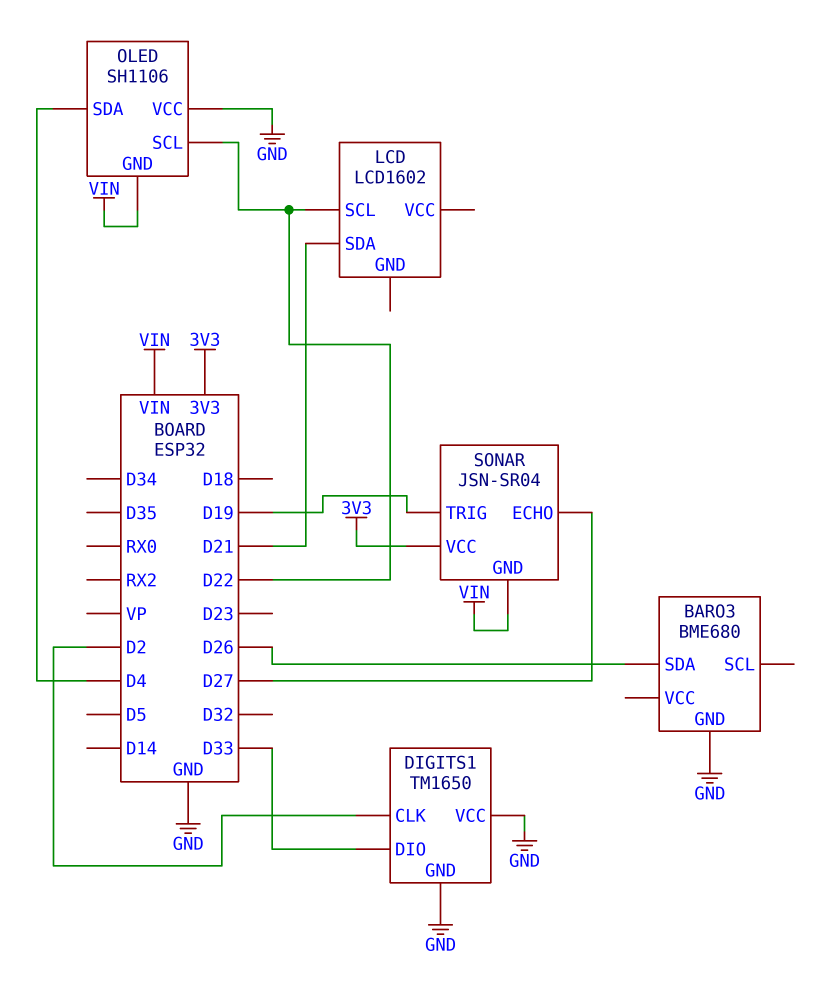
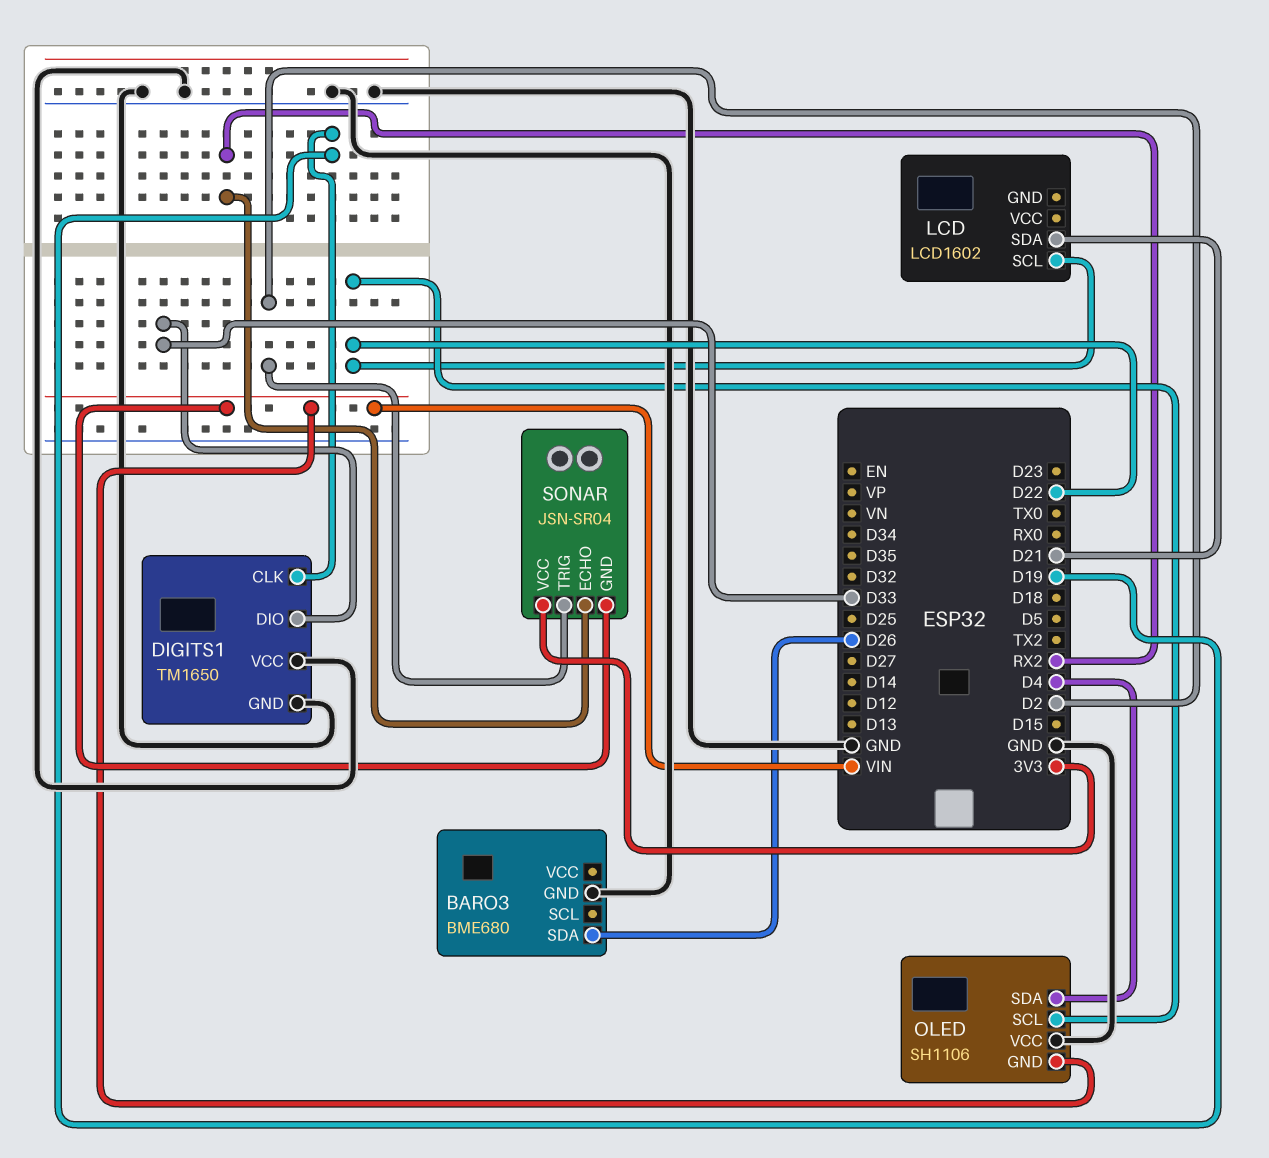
DIGITS1 pin CLK: D2 -> D19
SONAR pin ECHO: D27 -> RX2
SONAR pin TRIG: D19 -> D2

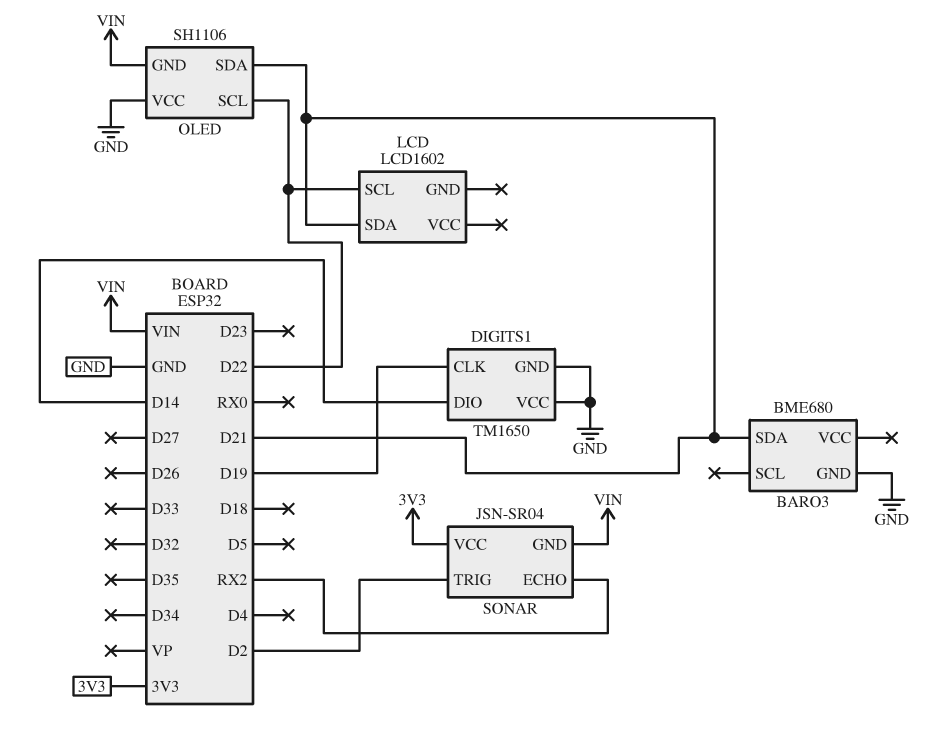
BARO3 pin SDA: D26 -> D21
DIGITS1 pin DIO: D33 -> D14
OLED pin SDA: D4 -> D21

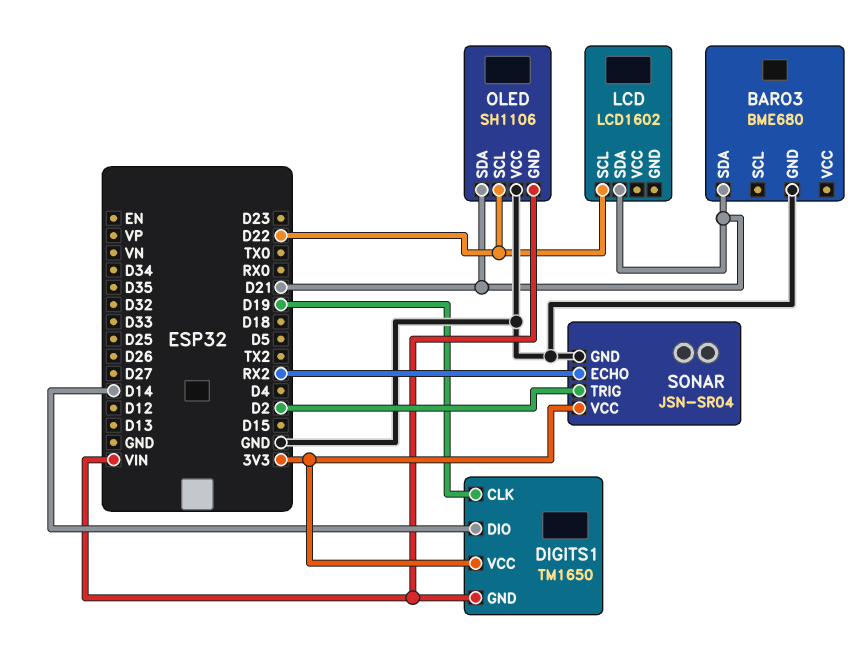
DIGITS1 pin GND: GND -> VIN
DIGITS1 pin VCC: GND -> 3V3
SONAR pin GND: VIN -> GND

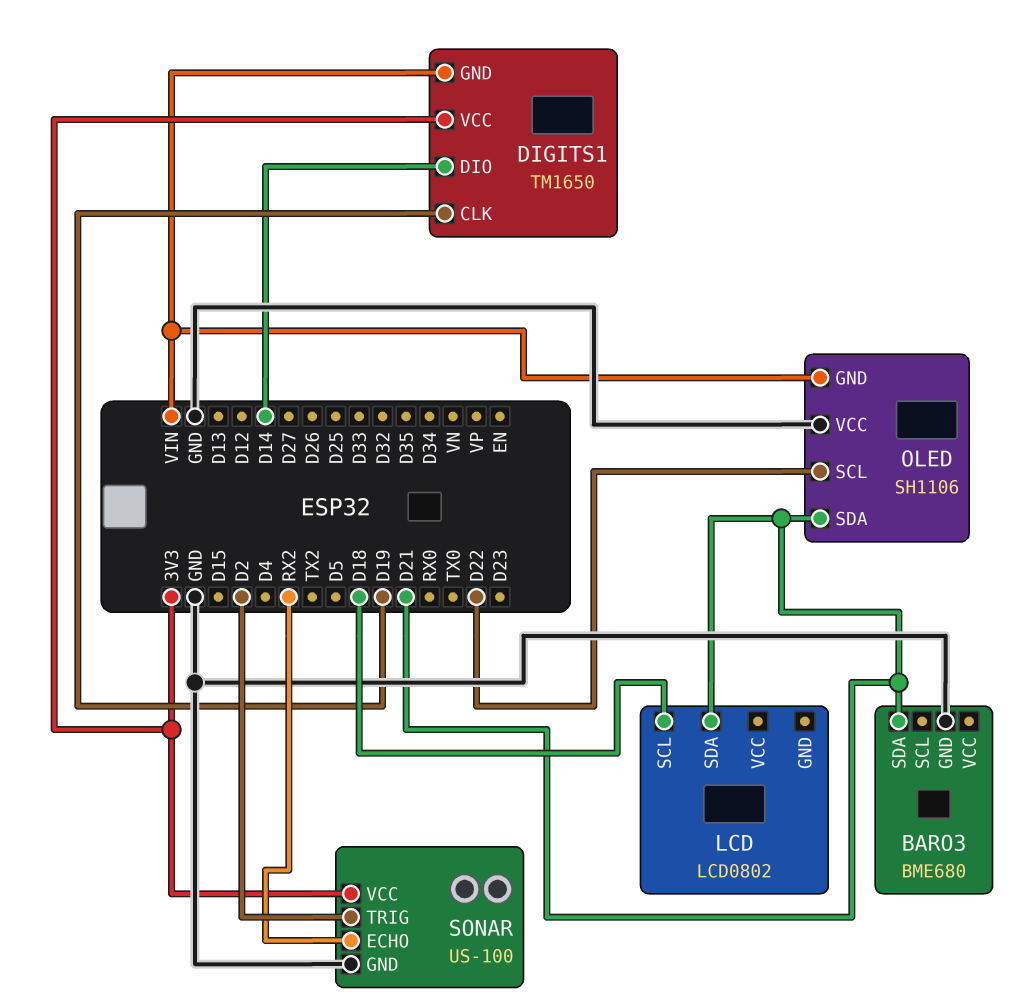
LCD: LCD1602 -> LCD0802
LCD pin SCL: D22 -> D18
SONAR: JSN-SR04 -> US-100

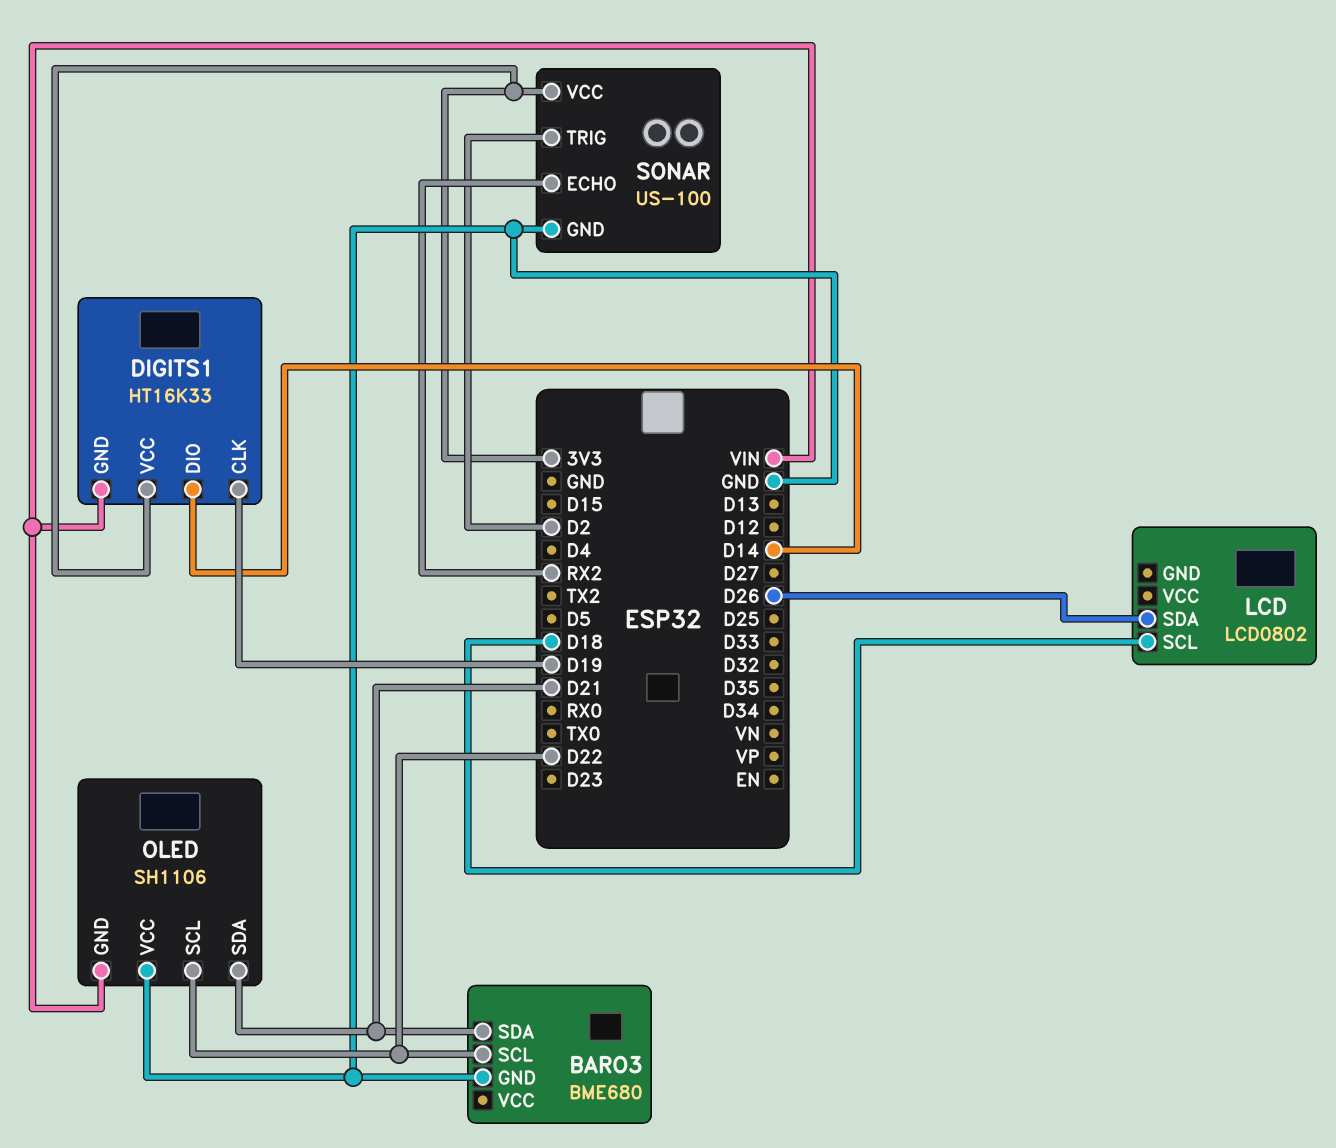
BARO3 pin SCL: none -> D22
DIGITS1: TM1650 -> HT16K33
LCD pin SDA: D21 -> D26

